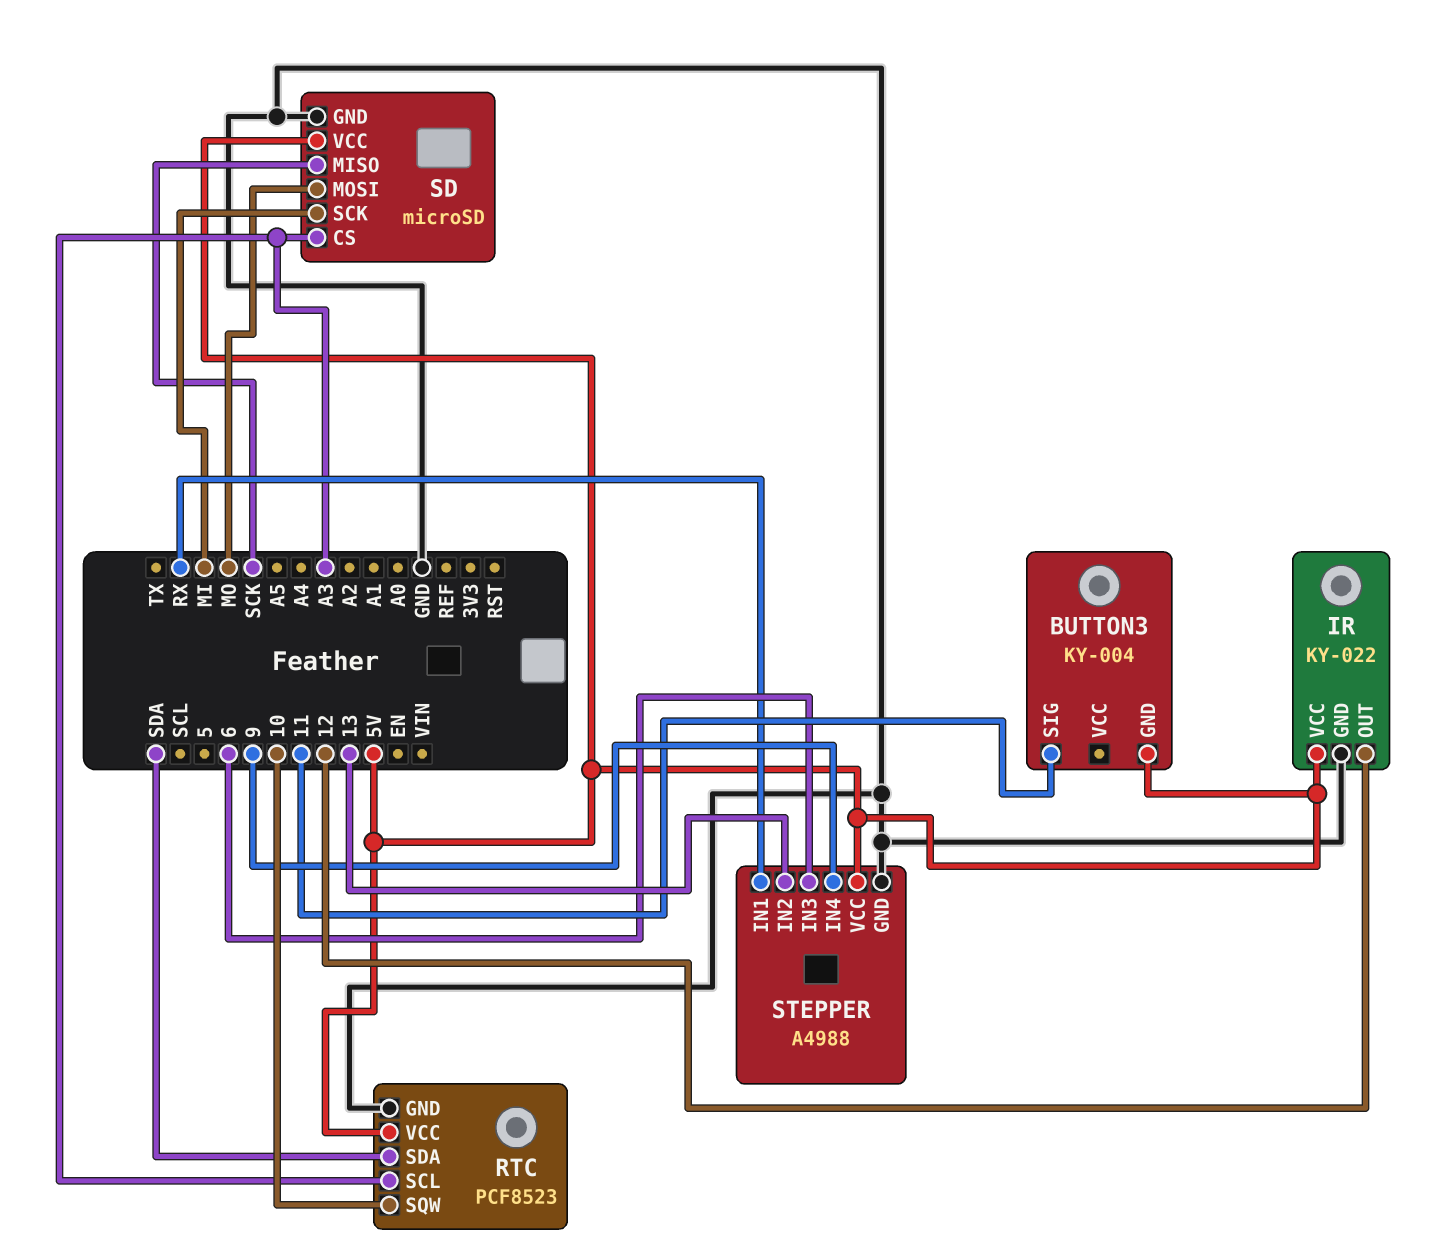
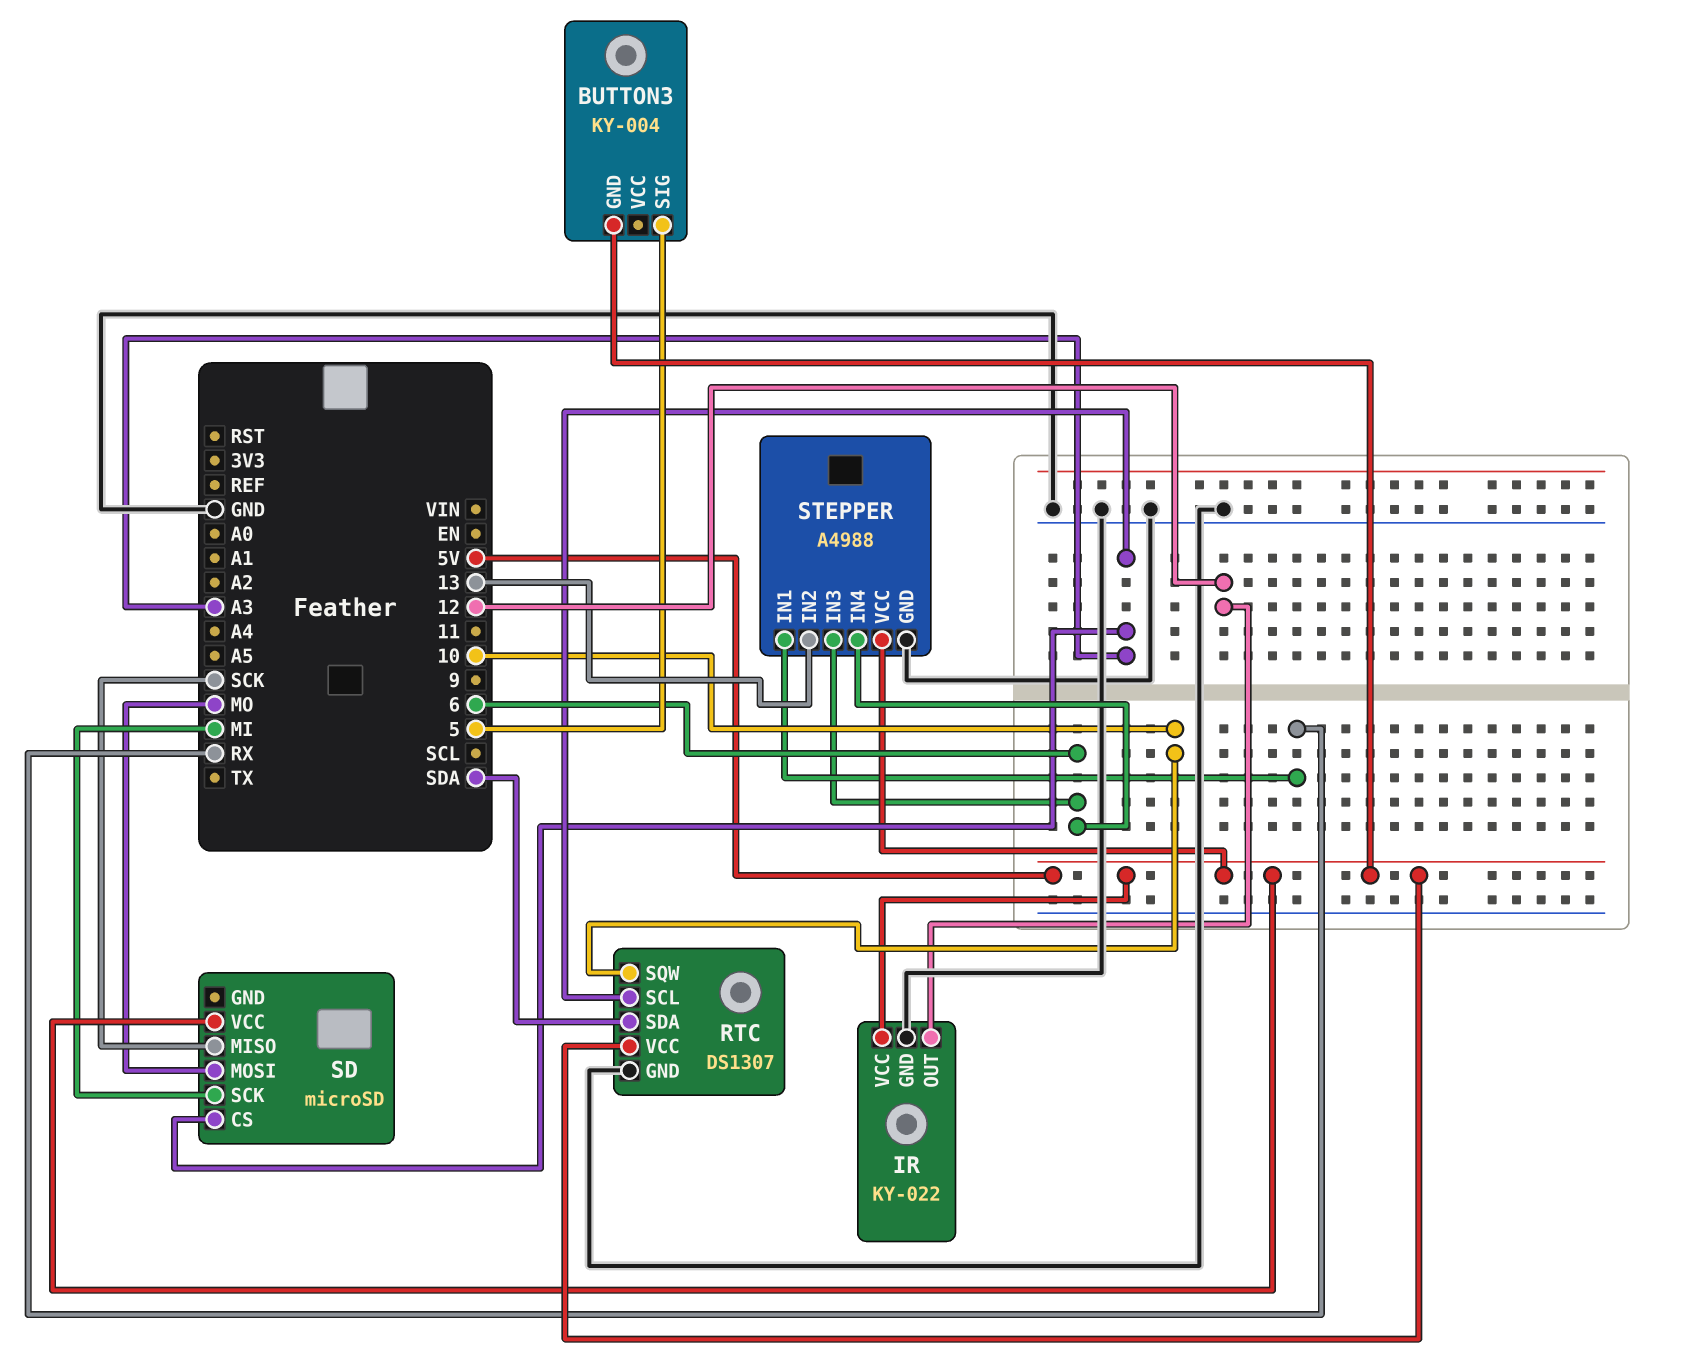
BUTTON3 pin SIG: 11 -> 5
RTC: PCF8523 -> DS1307
SD pin GND: GND -> none
STEPPER pin IN4: 9 -> 6

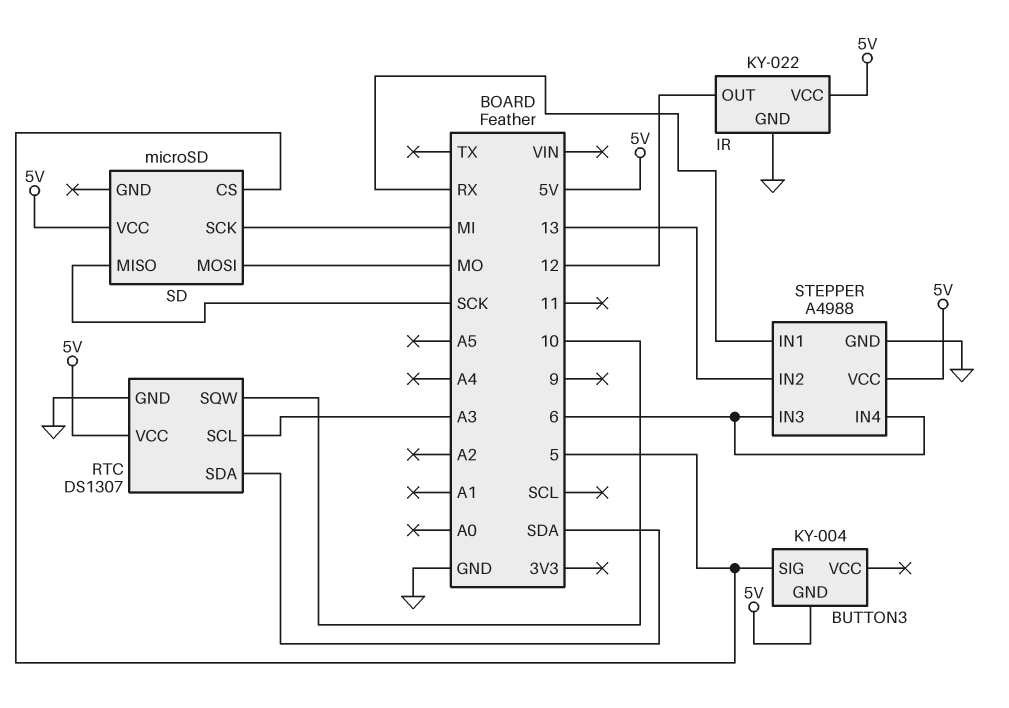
SD pin CS: A3 -> 5

